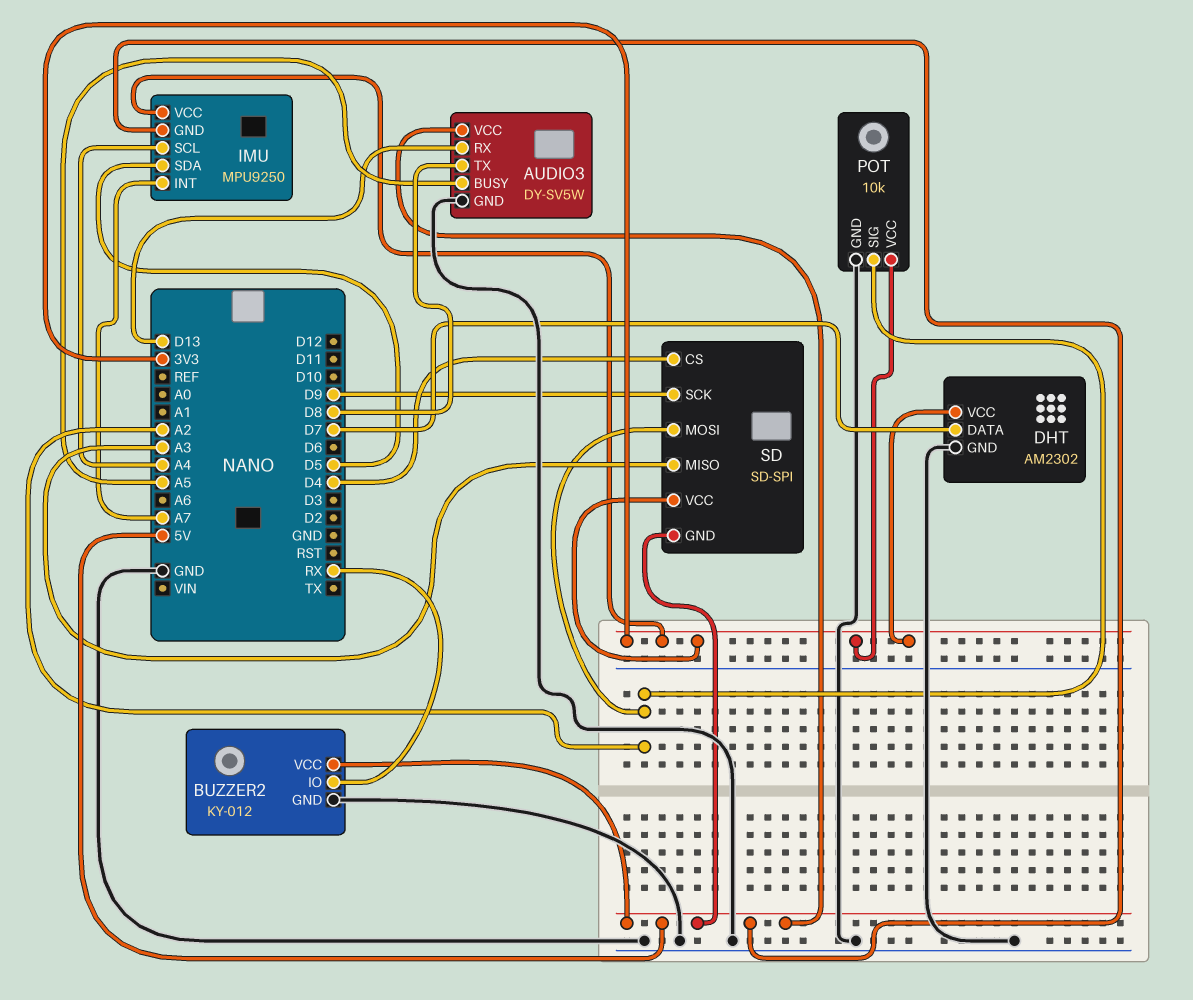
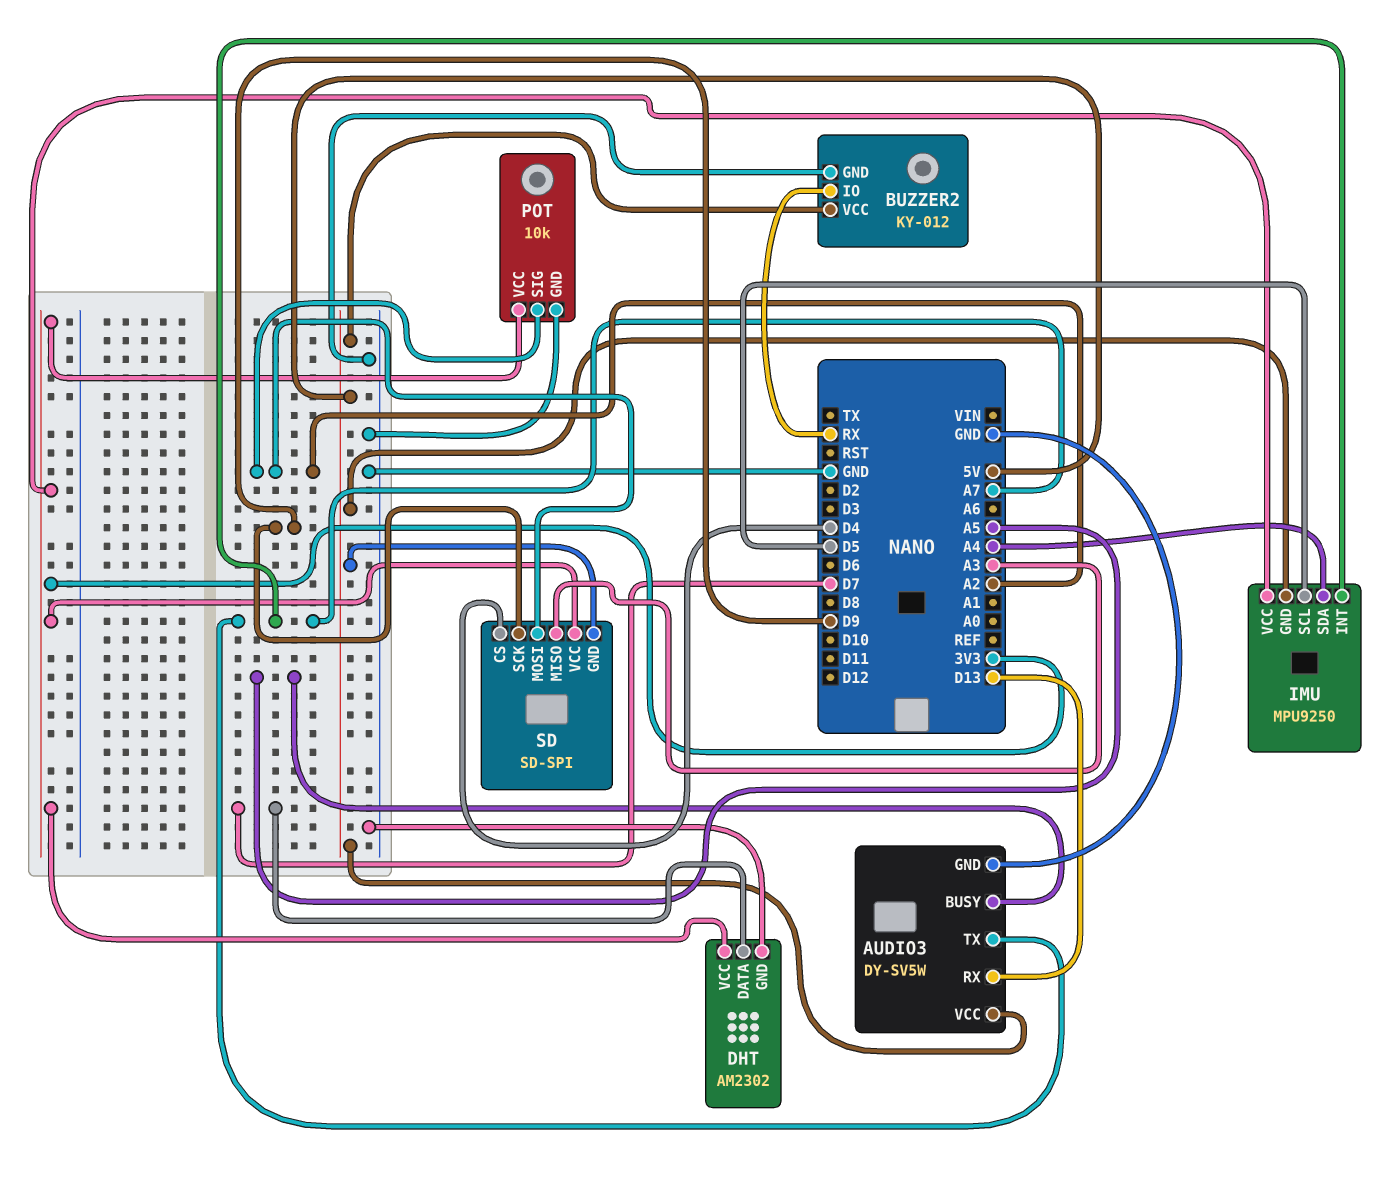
AUDIO3 pin TX: D8 -> A7
IMU pin SCL: A4 -> D5
IMU pin SDA: D5 -> A4

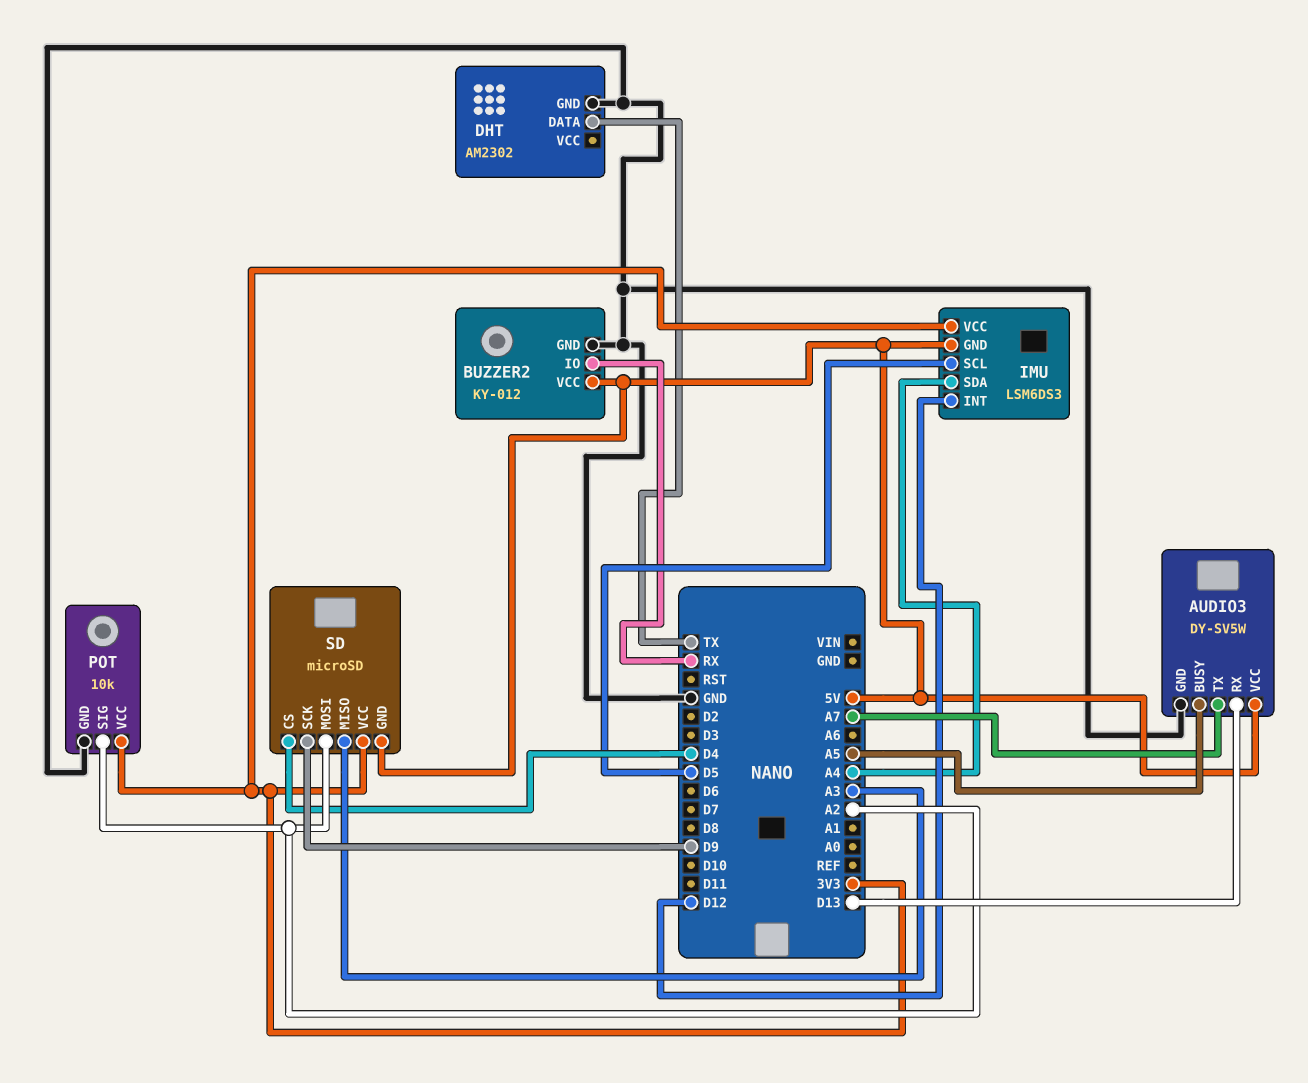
DHT pin DATA: D7 -> TX
DHT pin VCC: 3V3 -> none
IMU: MPU9250 -> LSM6DS3
IMU pin INT: A7 -> D12
SD: SD-SPI -> microSD

